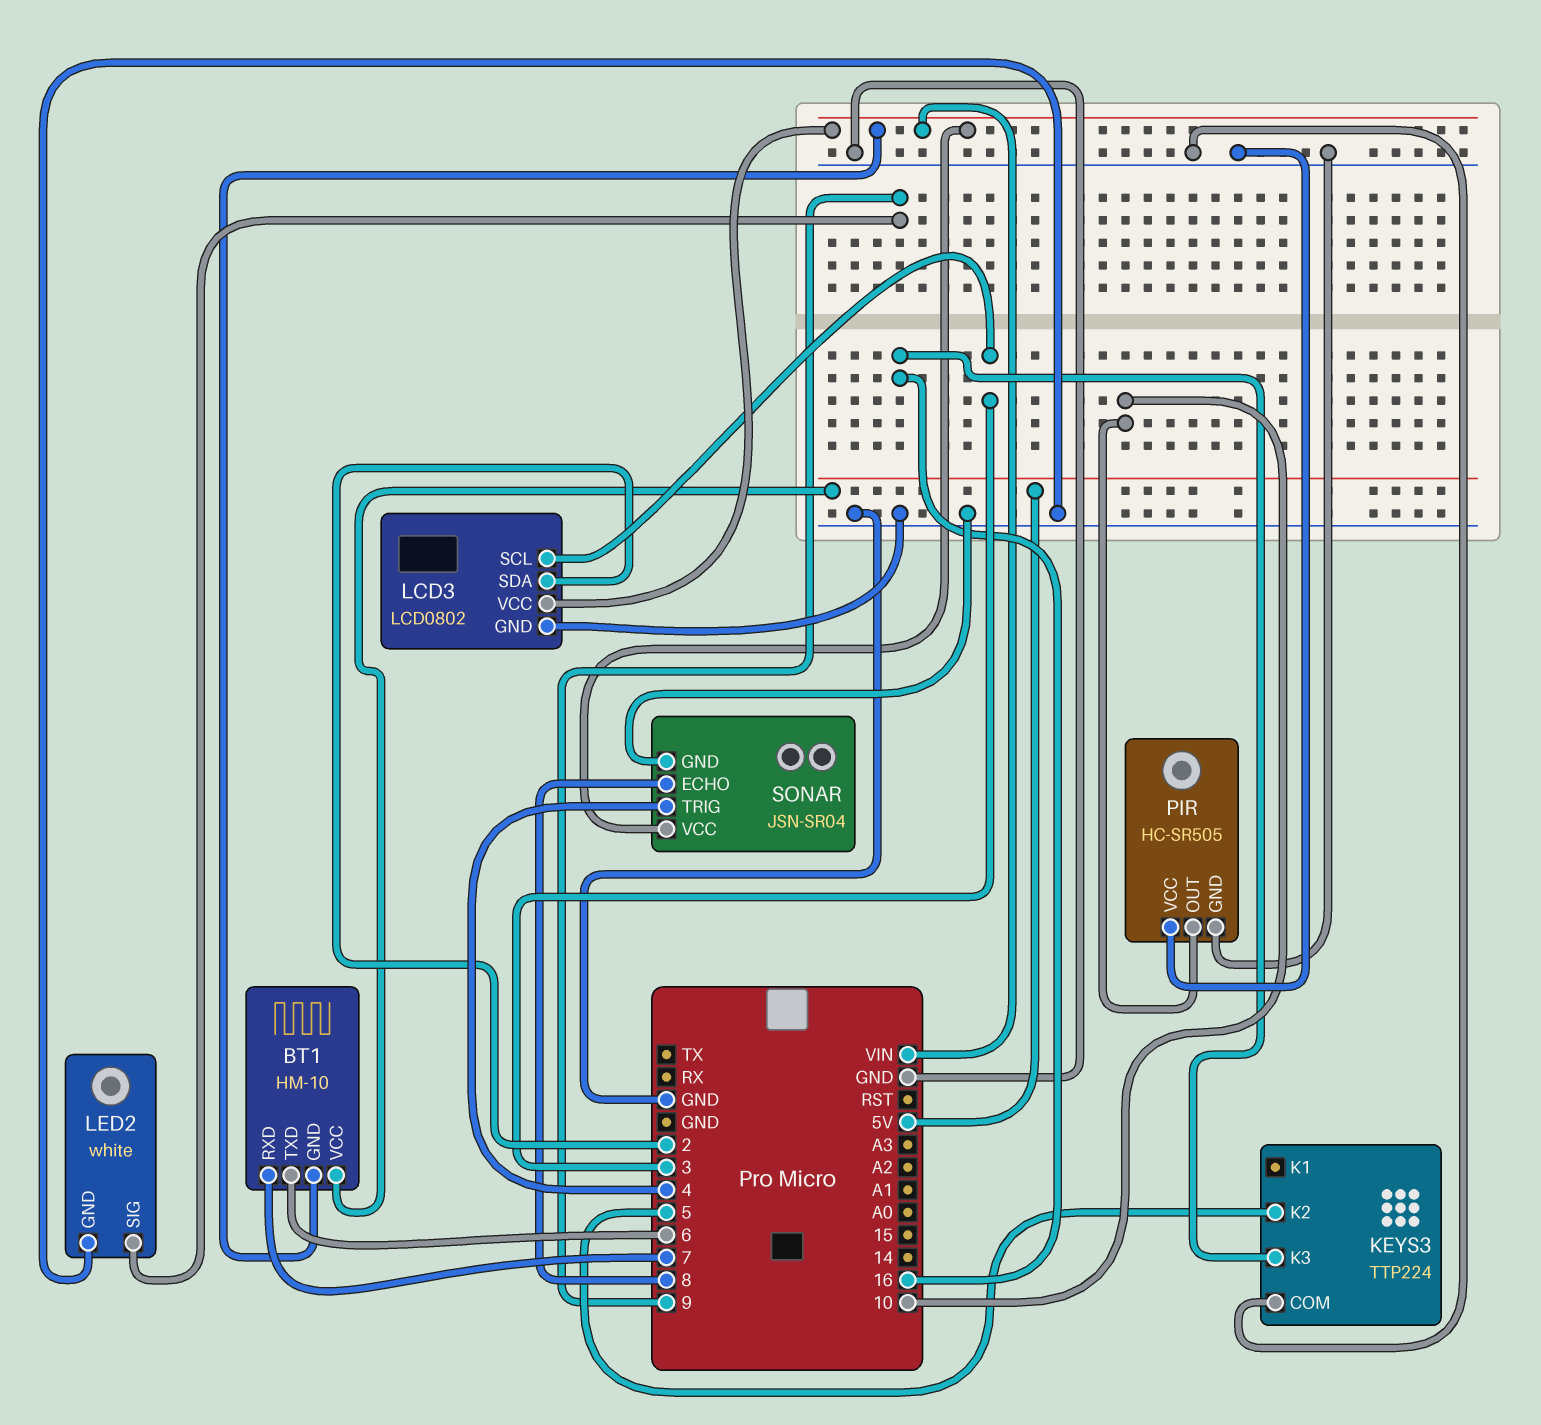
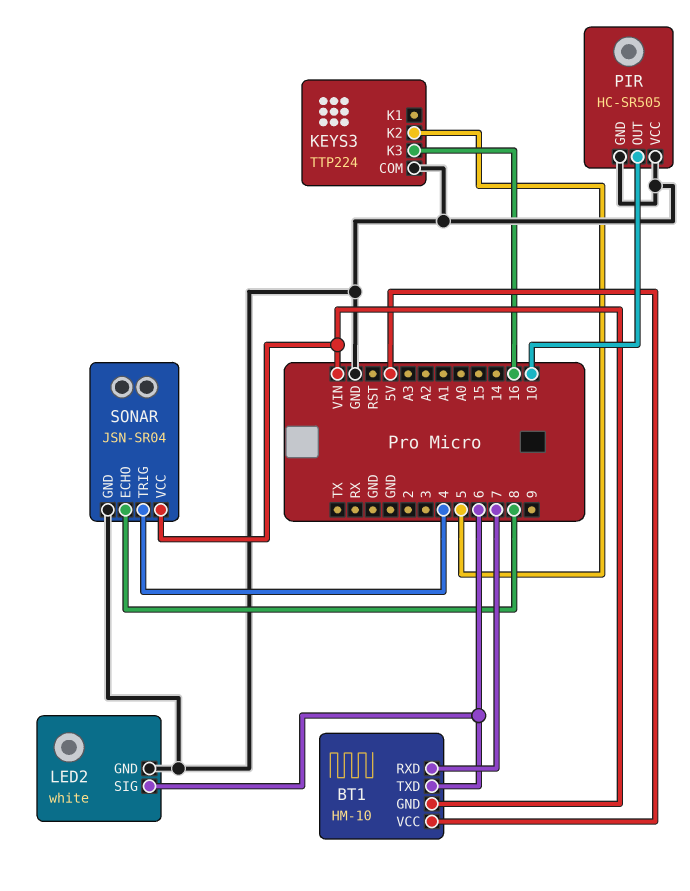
LCD3: LCD0802 -> none
LCD3 pin GND: GND -> none
LCD3 pin SCL: 3 -> none
LCD3 pin SDA: 2 -> none
LCD3 pin VCC: VIN -> none
LED2 pin SIG: 9 -> 6

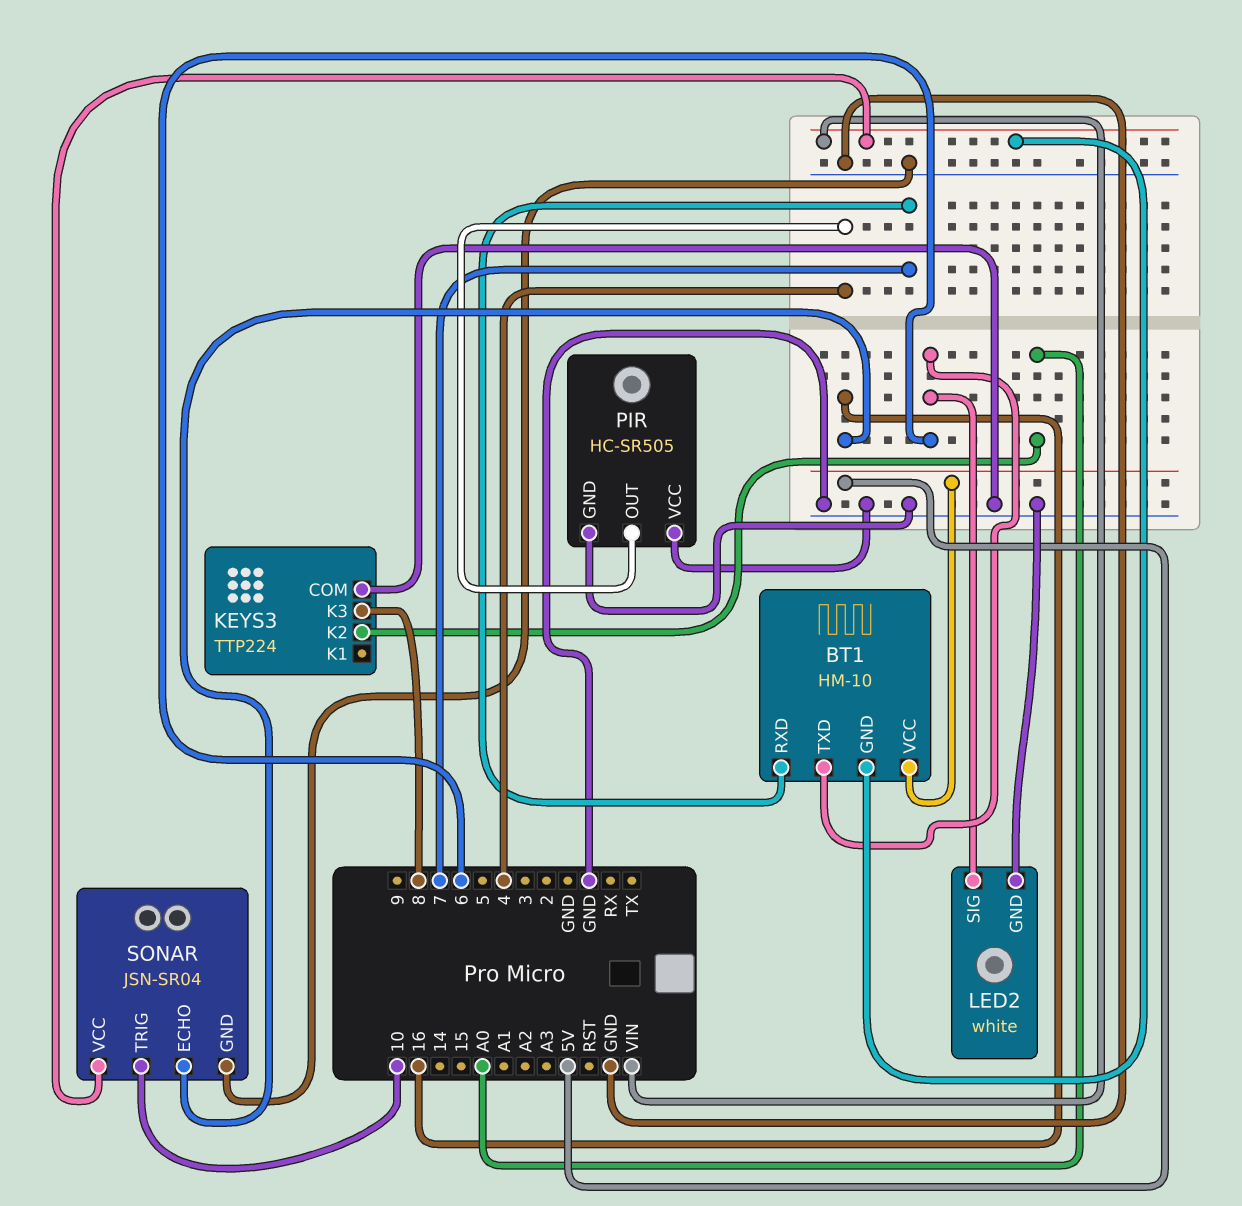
KEYS3 pin K2: 5 -> A0
KEYS3 pin K3: 16 -> 8
PIR pin OUT: 10 -> 4
SONAR pin ECHO: 8 -> 16
SONAR pin TRIG: 4 -> 10

